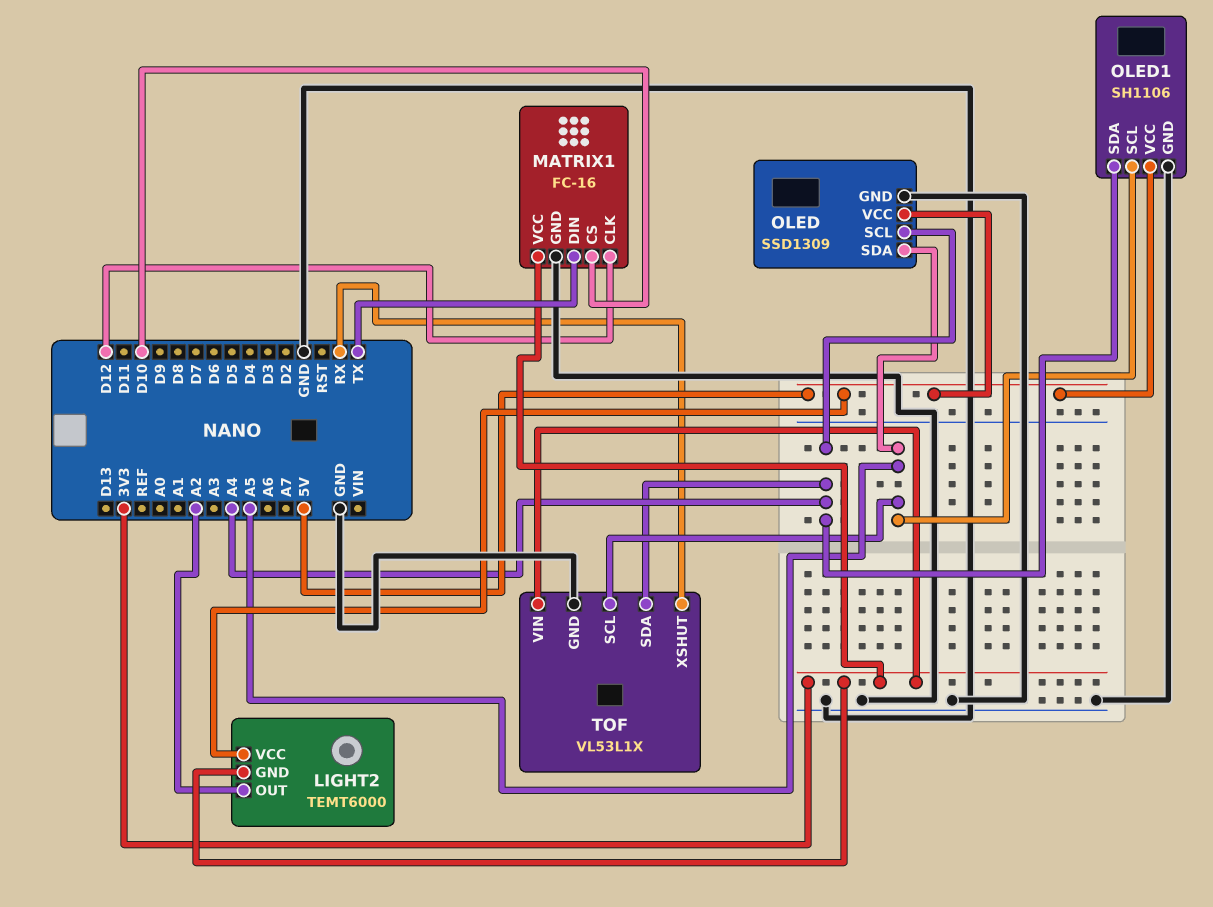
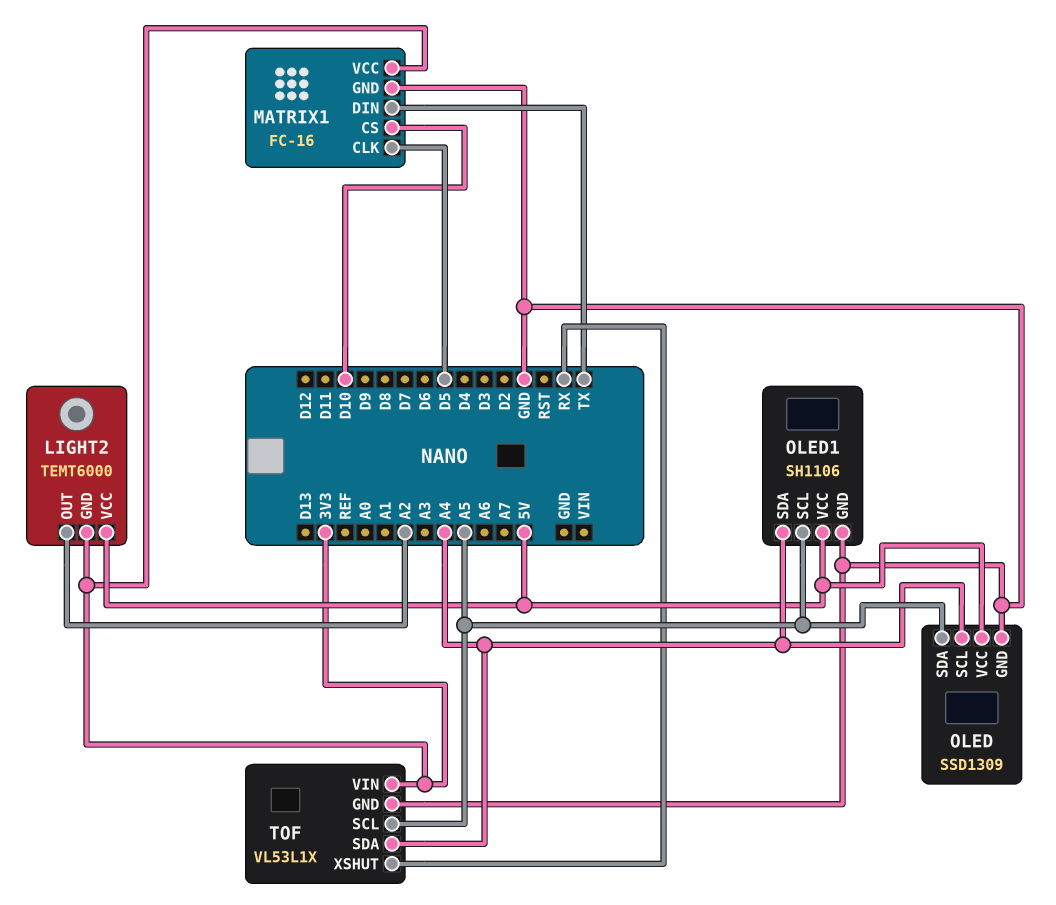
MATRIX1 pin CLK: D12 -> D5

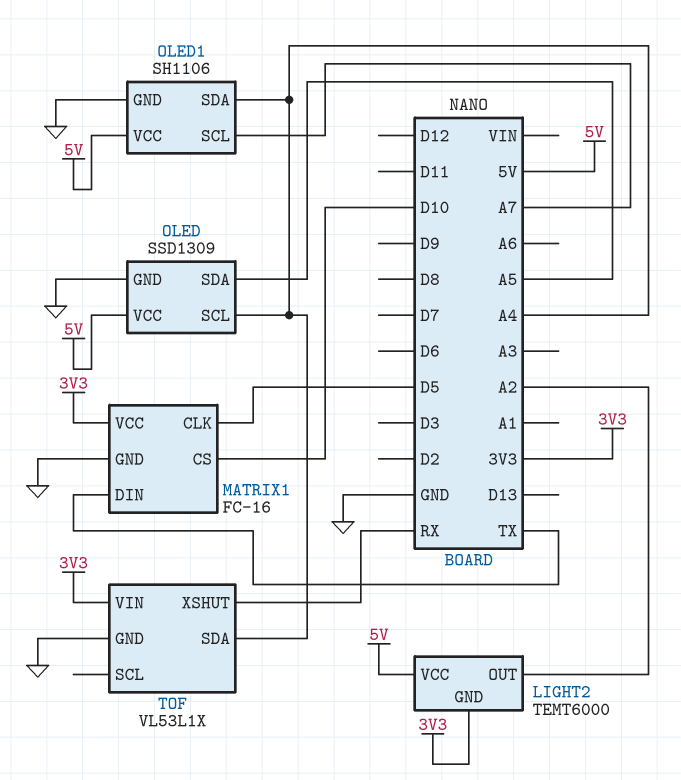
OLED1 pin SCL: A5 -> A7
TOF pin SCL: A5 -> none

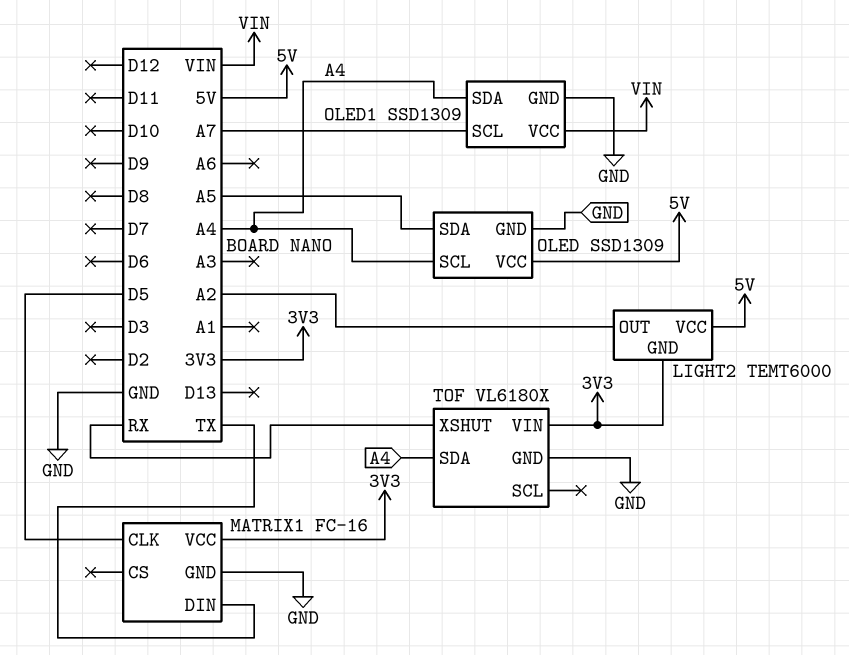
MATRIX1 pin CS: D10 -> none
OLED1: SH1106 -> SSD1309
OLED1 pin VCC: 5V -> VIN
TOF: VL53L1X -> VL6180X

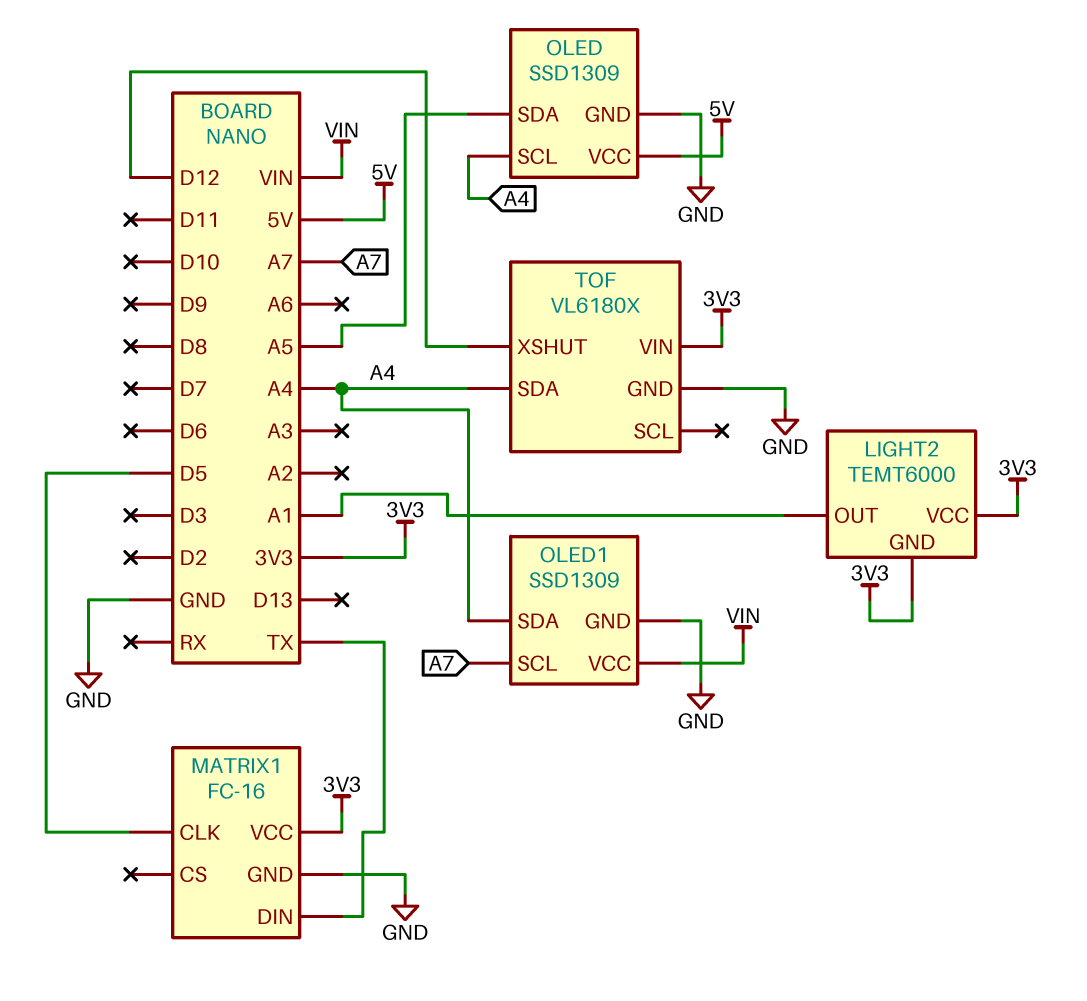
LIGHT2 pin OUT: A2 -> A1
LIGHT2 pin VCC: 5V -> 3V3
TOF pin XSHUT: RX -> D12

